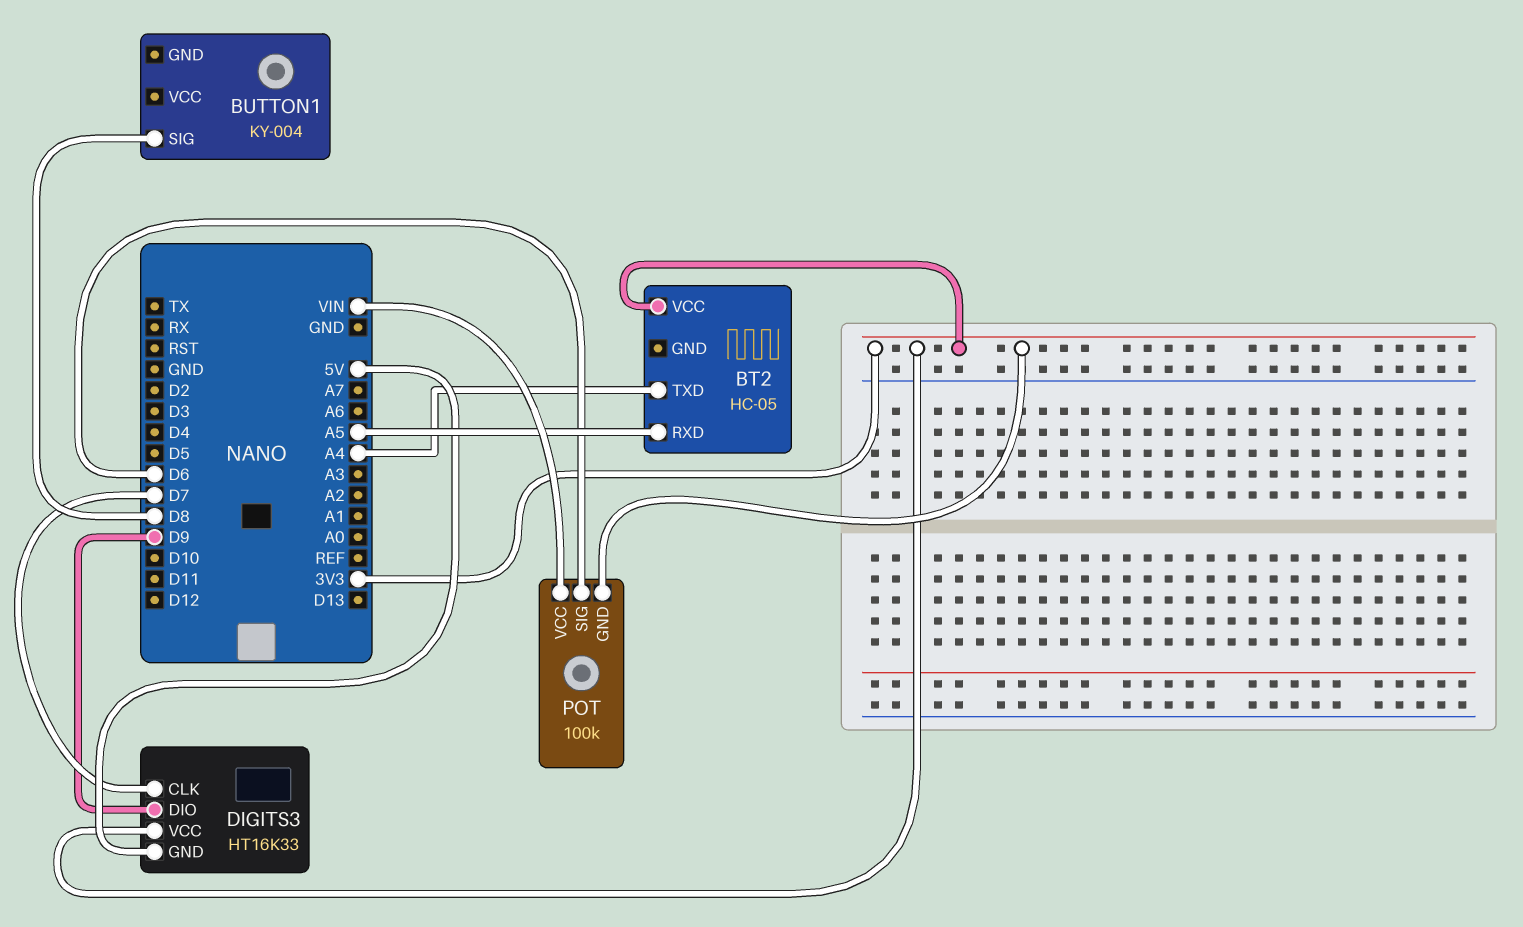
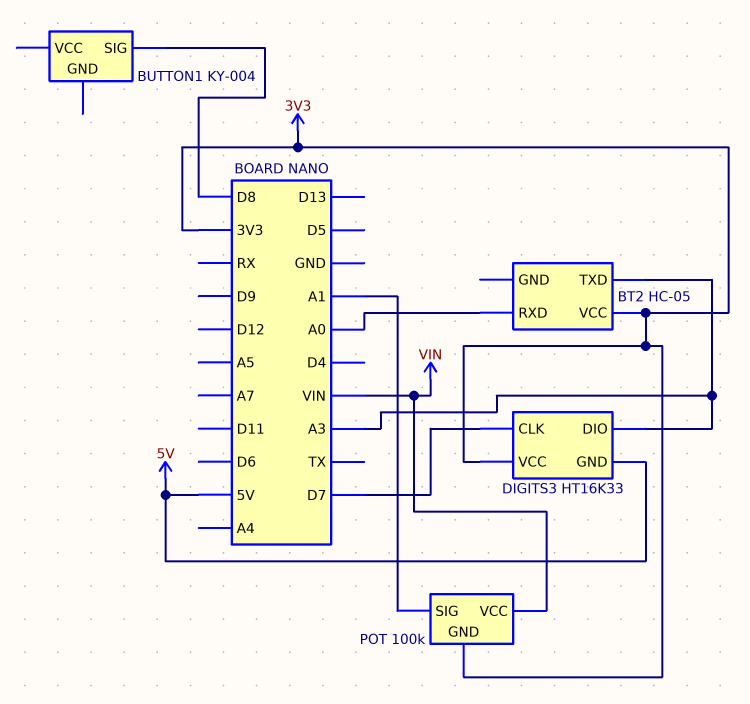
BT2 pin RXD: A5 -> A0
BT2 pin TXD: A4 -> A3
DIGITS3 pin DIO: D9 -> A3
POT pin SIG: D6 -> A1

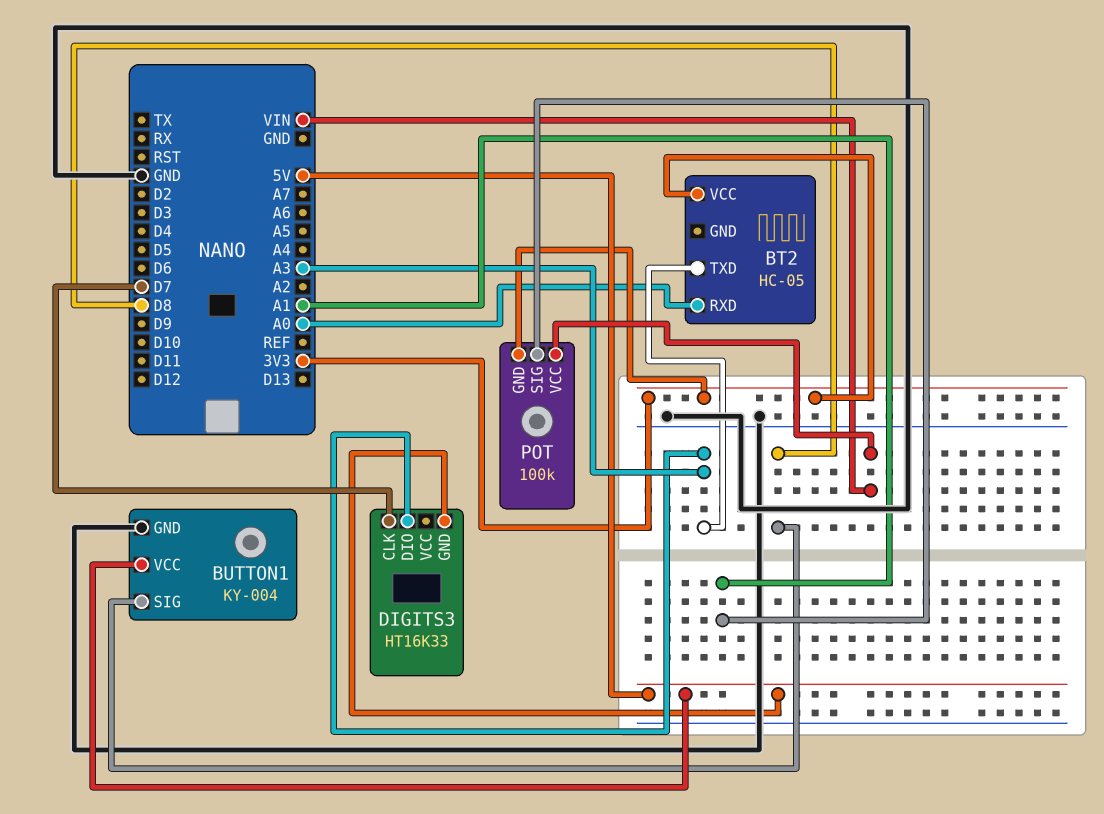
BUTTON1 pin GND: none -> GND
BUTTON1 pin VCC: none -> 5V
DIGITS3 pin VCC: 3V3 -> none

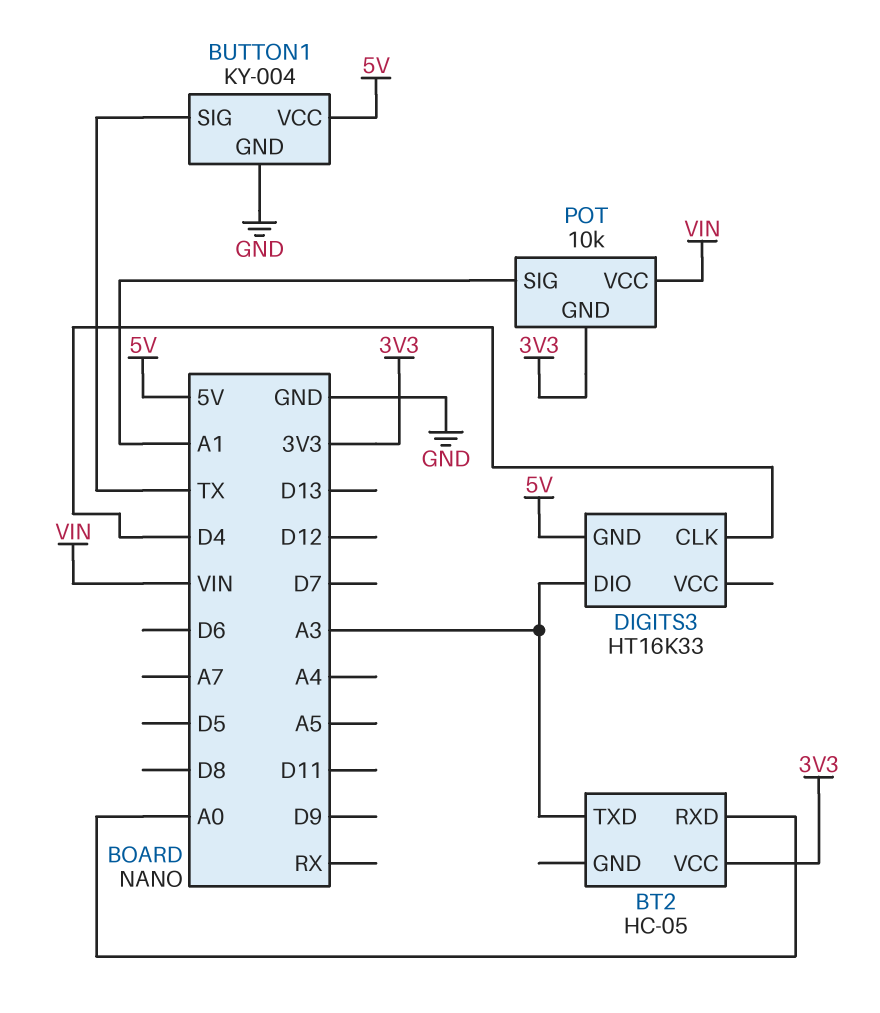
BUTTON1 pin SIG: D8 -> TX
DIGITS3 pin CLK: D7 -> D4
POT: 100k -> 10k

